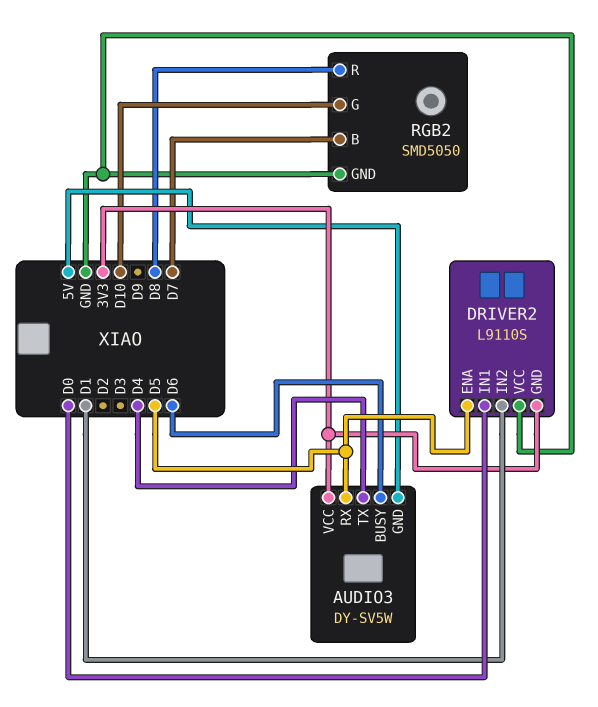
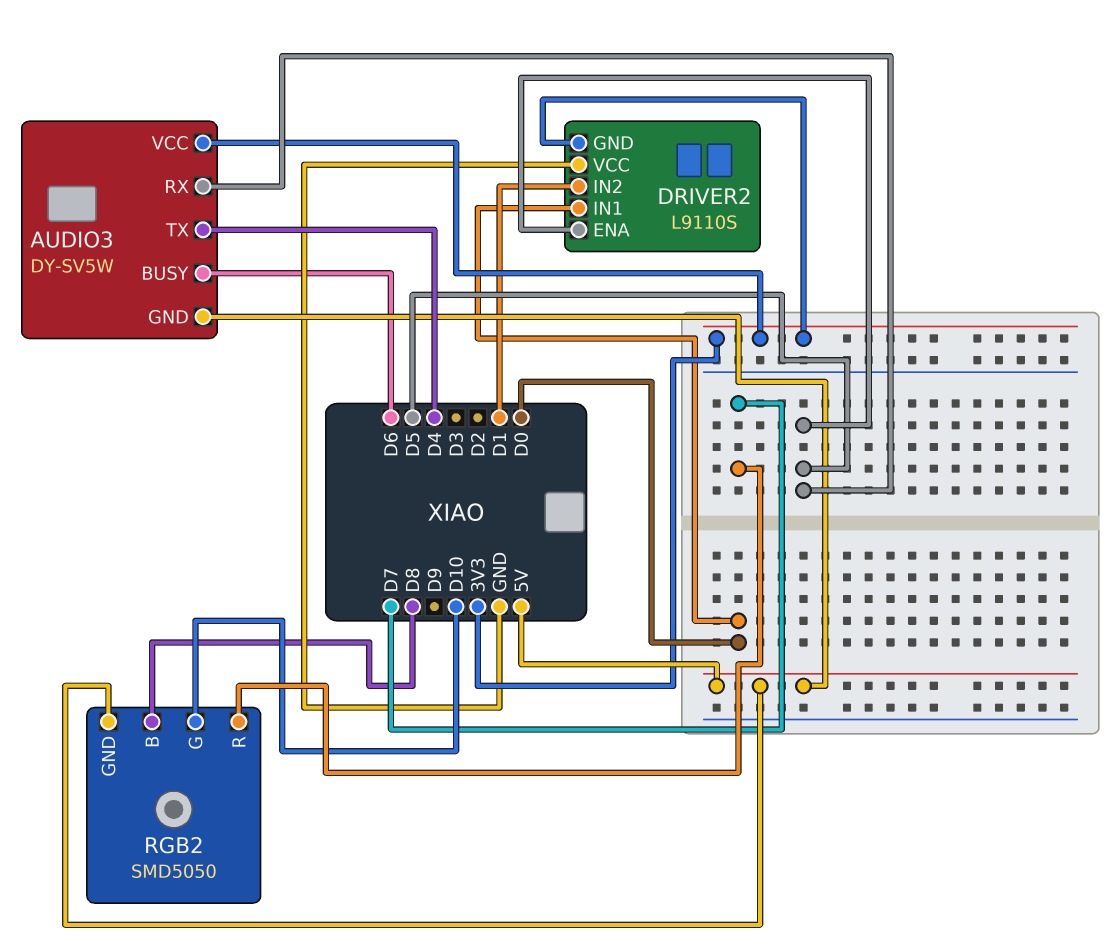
RGB2 pin B: D7 -> D8
RGB2 pin GND: GND -> 5V
RGB2 pin R: D8 -> D7

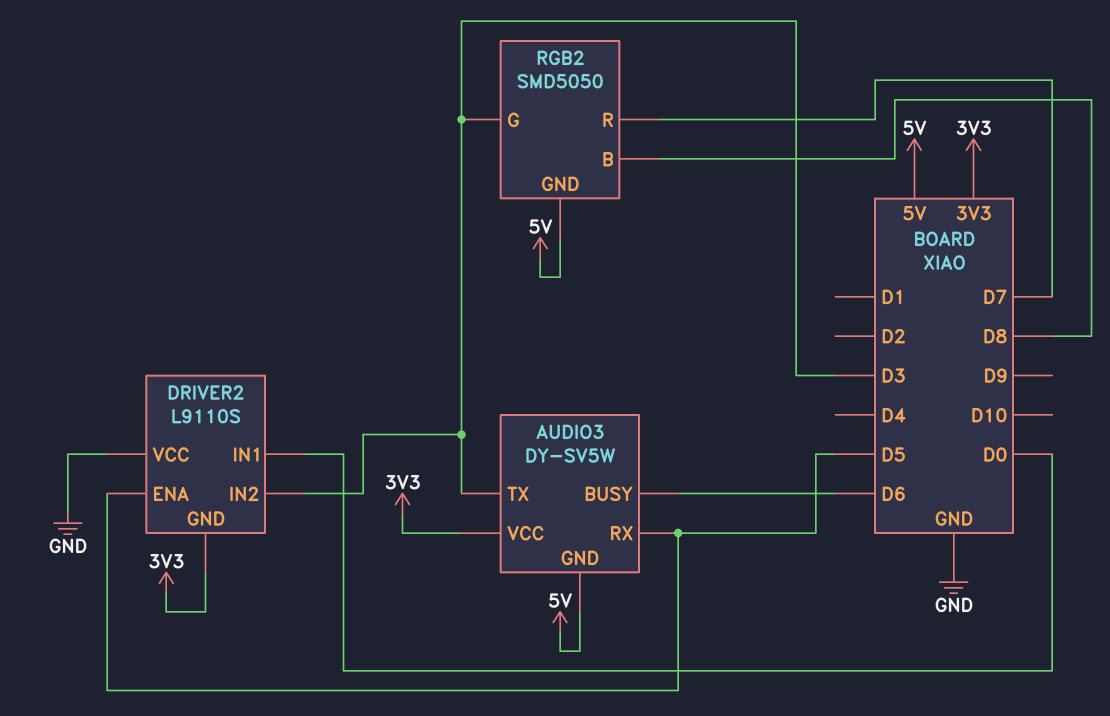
AUDIO3 pin TX: D4 -> D3
DRIVER2 pin IN2: D1 -> D3
RGB2 pin G: D10 -> D3

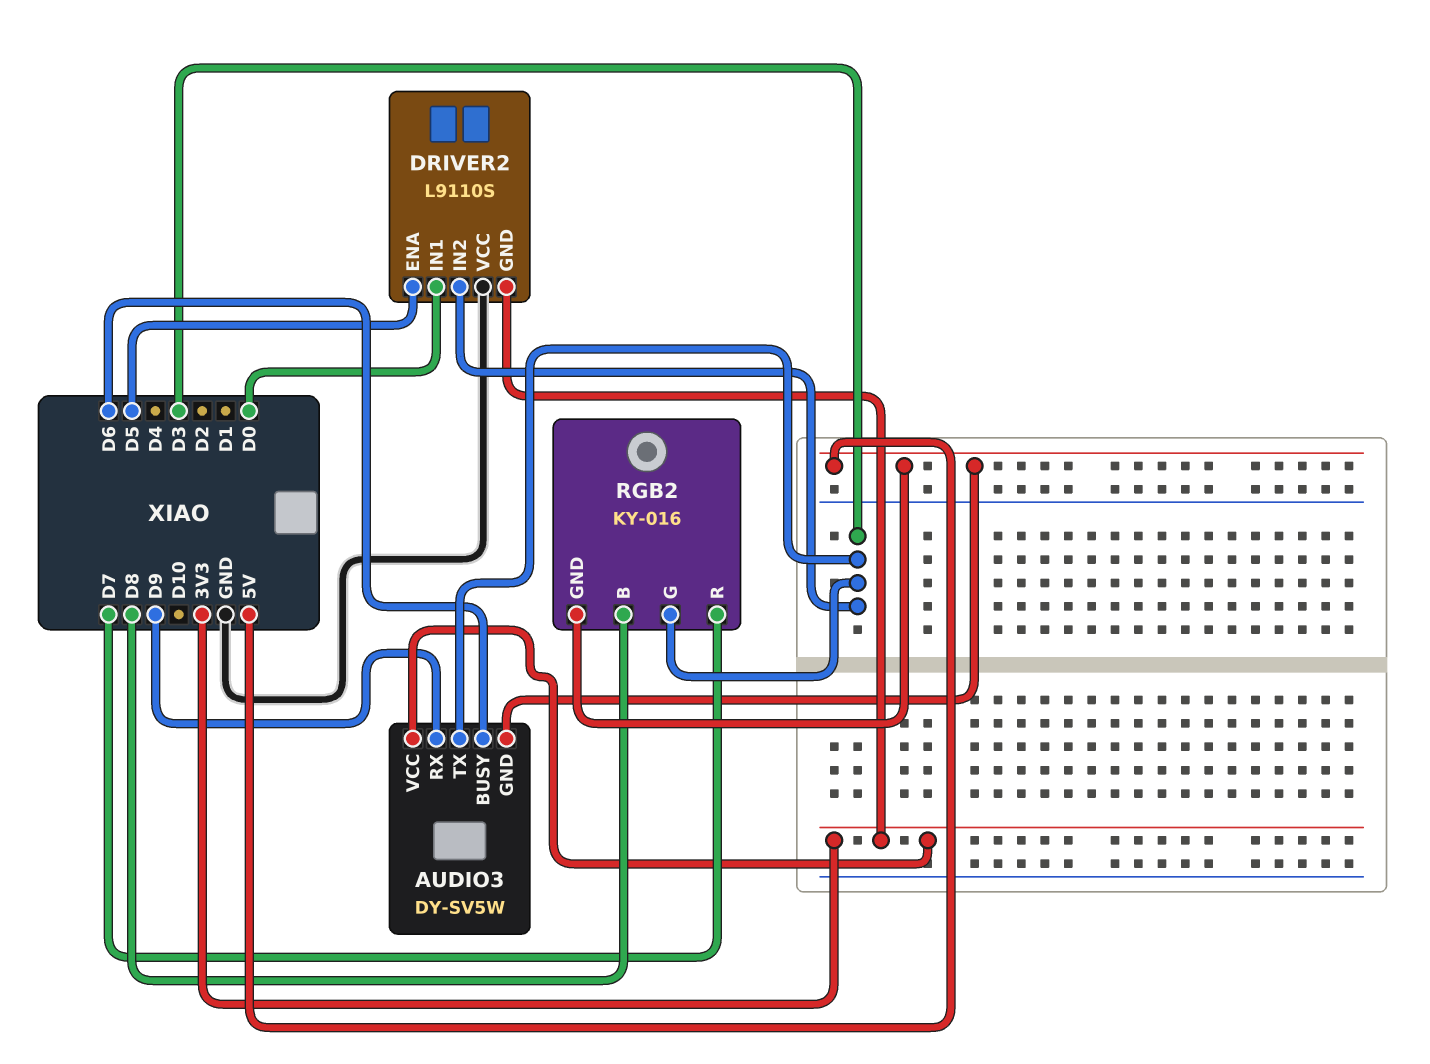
AUDIO3 pin RX: D5 -> D9
RGB2: SMD5050 -> KY-016

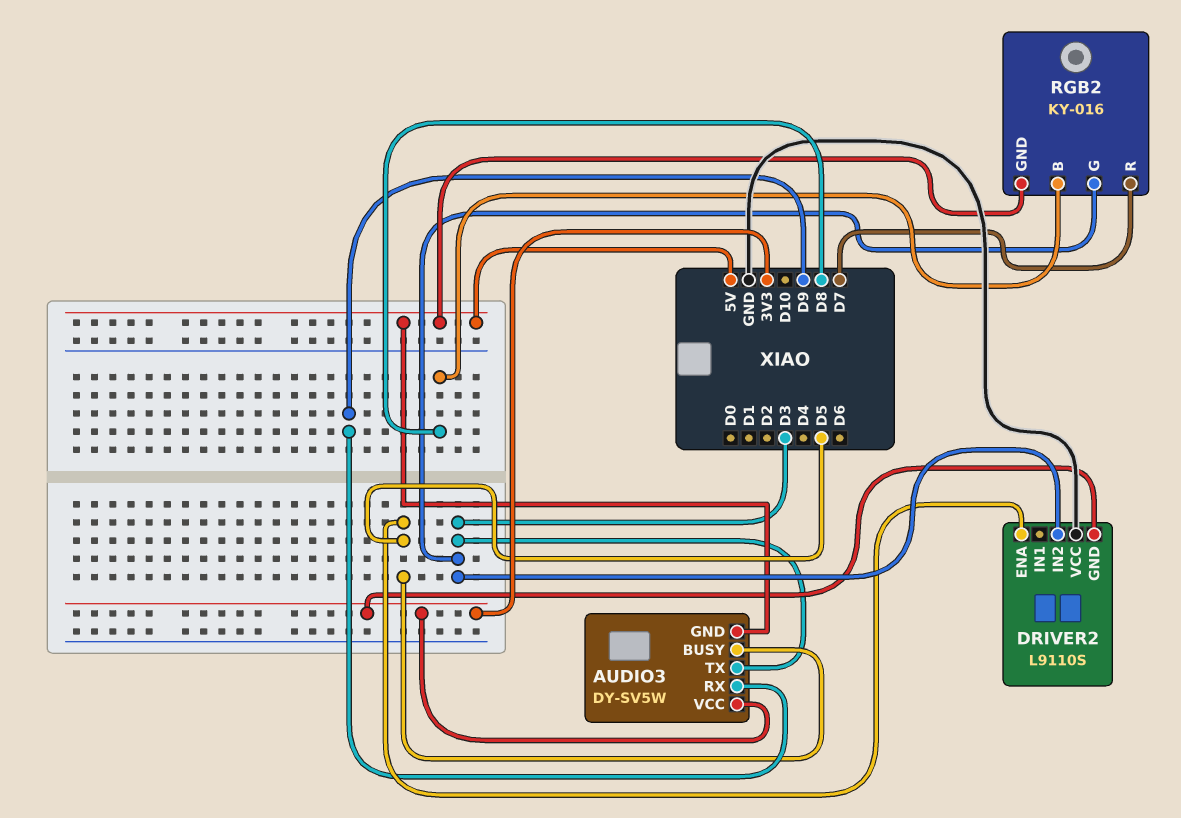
AUDIO3 pin BUSY: D6 -> D5
DRIVER2 pin IN1: D0 -> none

